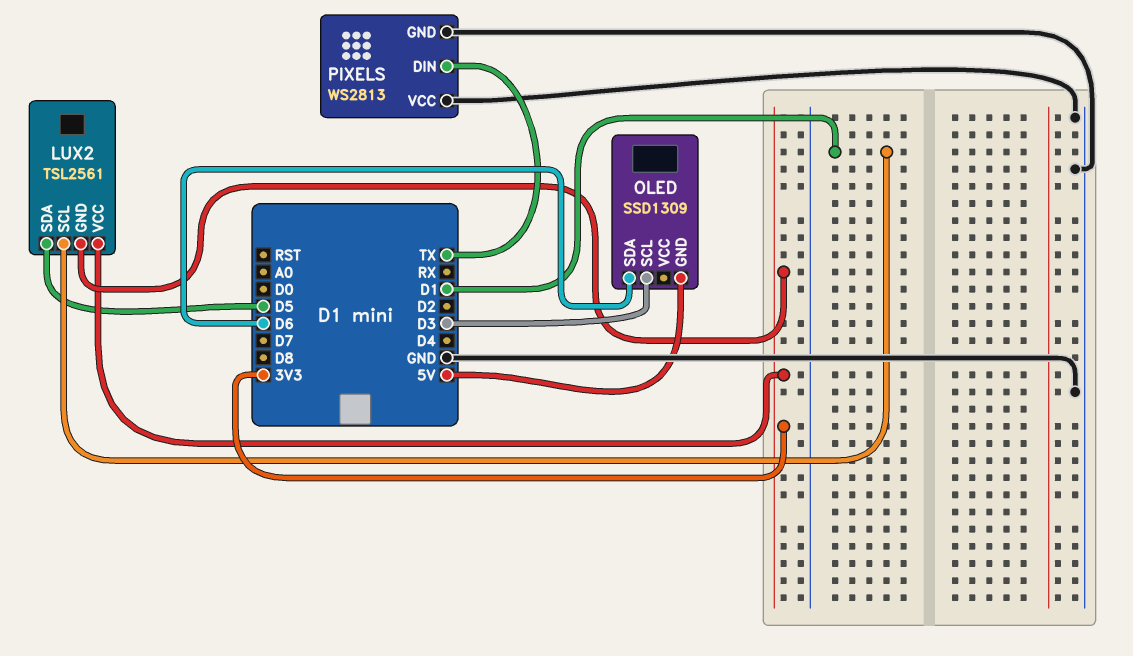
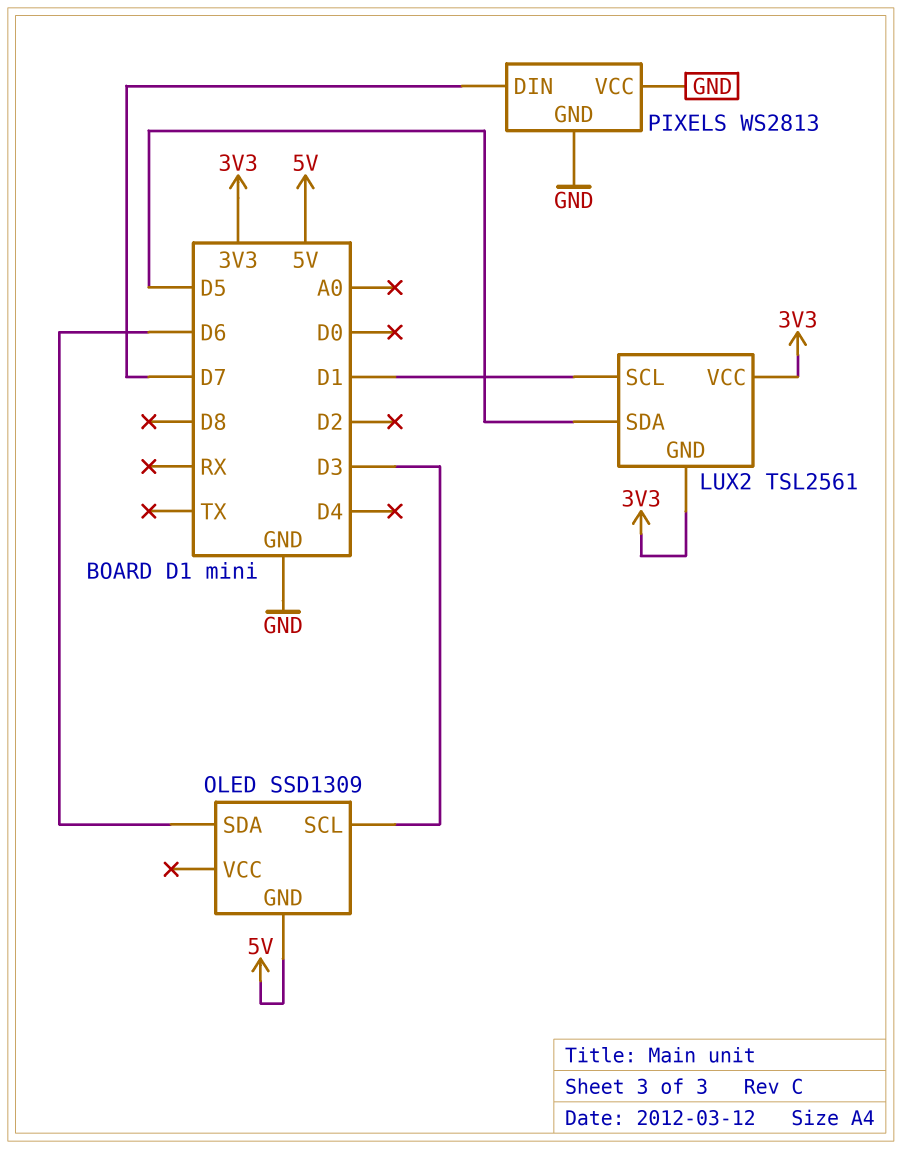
PIXELS pin DIN: TX -> D7

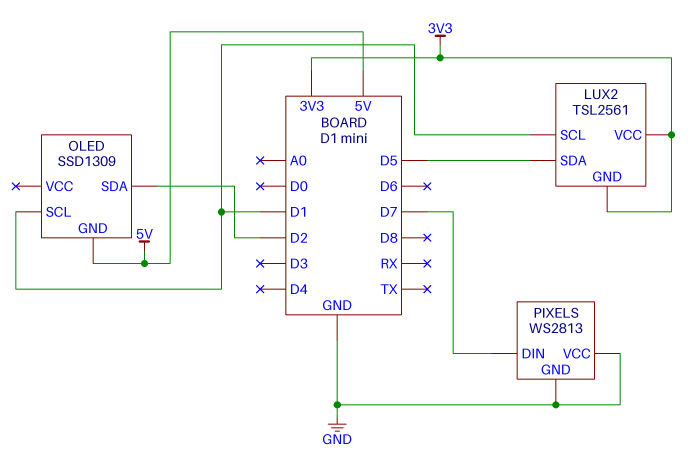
OLED pin SCL: D3 -> D1
OLED pin SDA: D6 -> D2

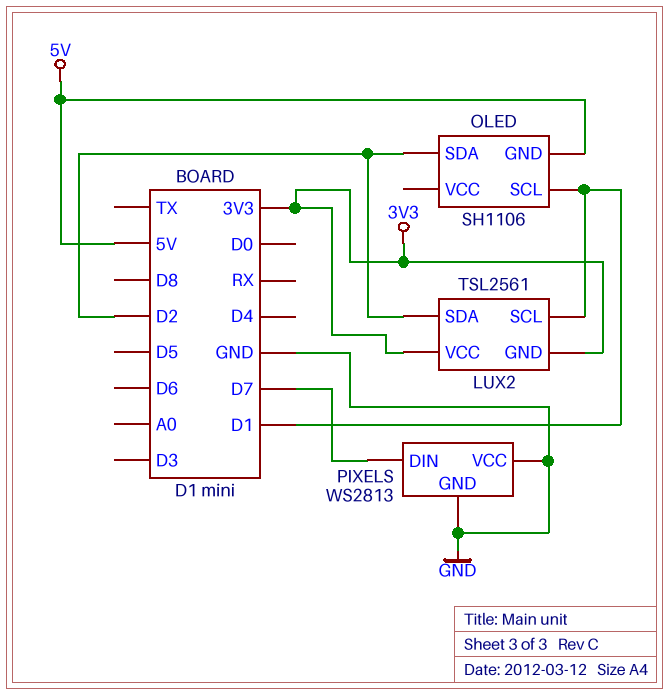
LUX2 pin SDA: D5 -> D2
OLED: SSD1309 -> SH1106

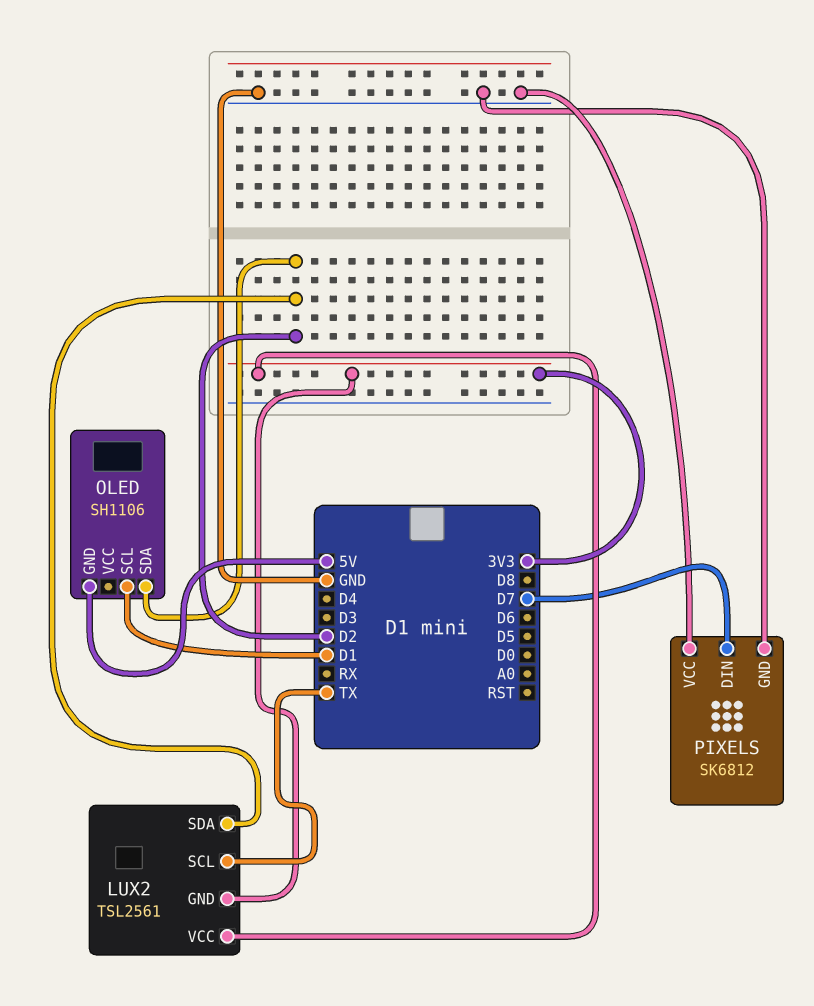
LUX2 pin SCL: D1 -> TX
PIXELS: WS2813 -> SK6812

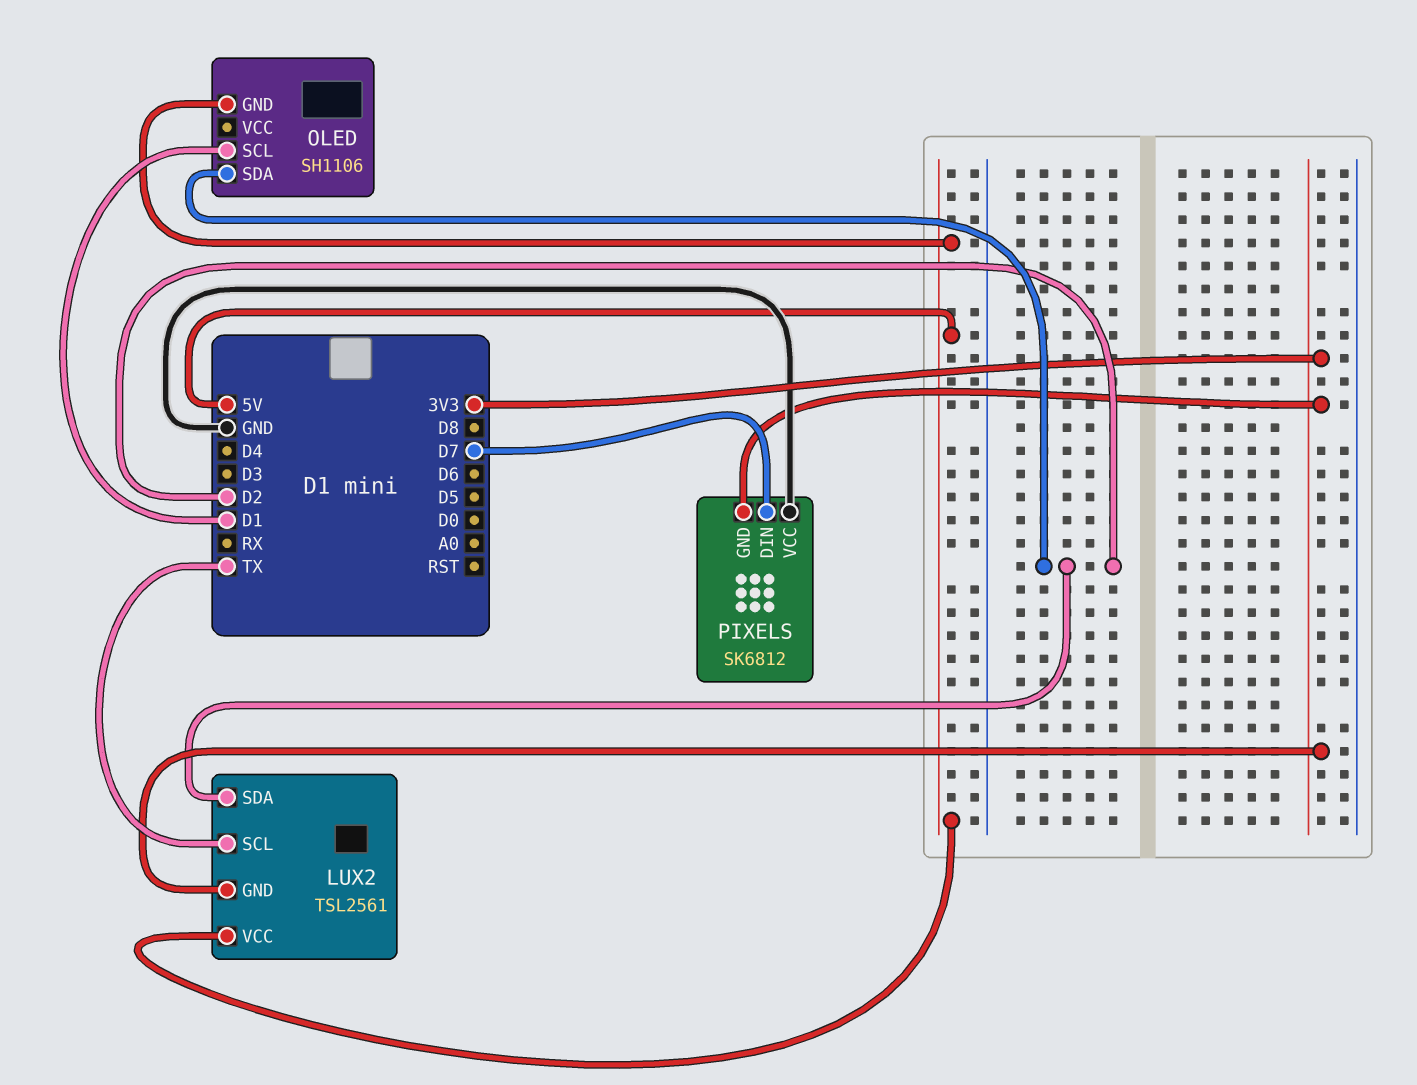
LUX2 pin VCC: 3V3 -> 5V
PIXELS pin GND: GND -> 3V3

